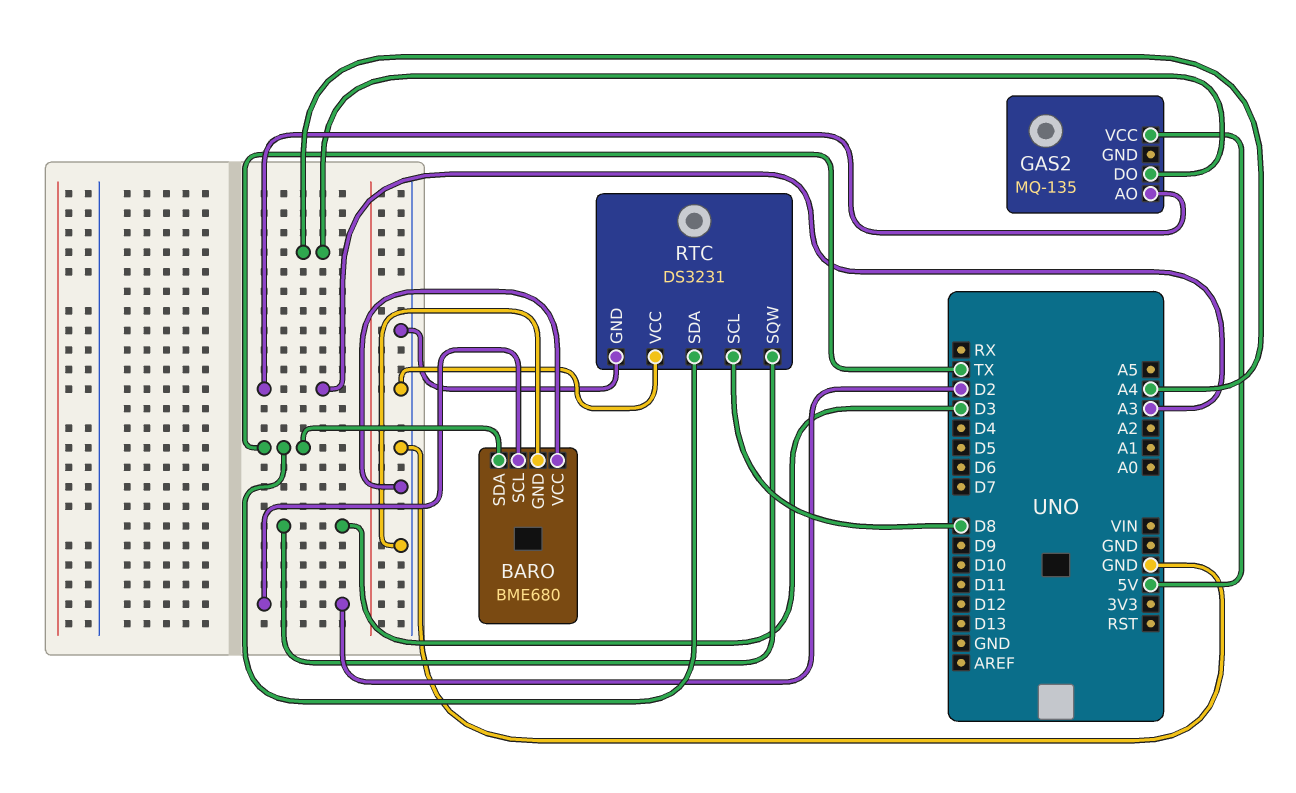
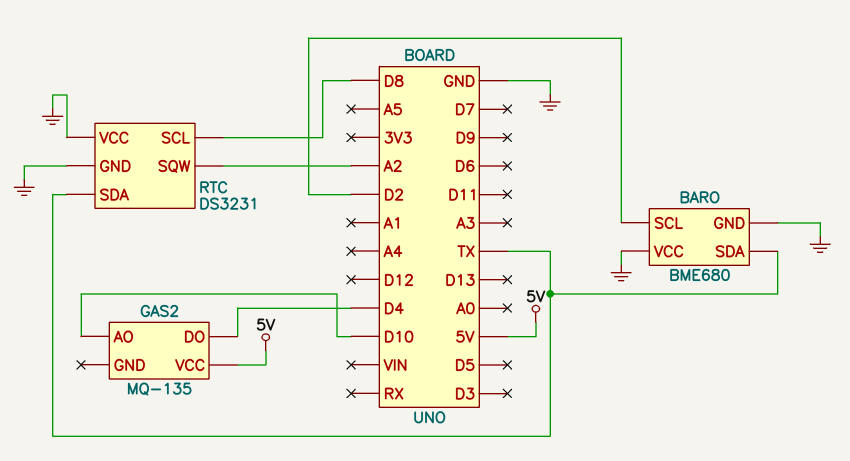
GAS2 pin AO: A3 -> D10
GAS2 pin DO: A4 -> D4
RTC pin SQW: D3 -> A2

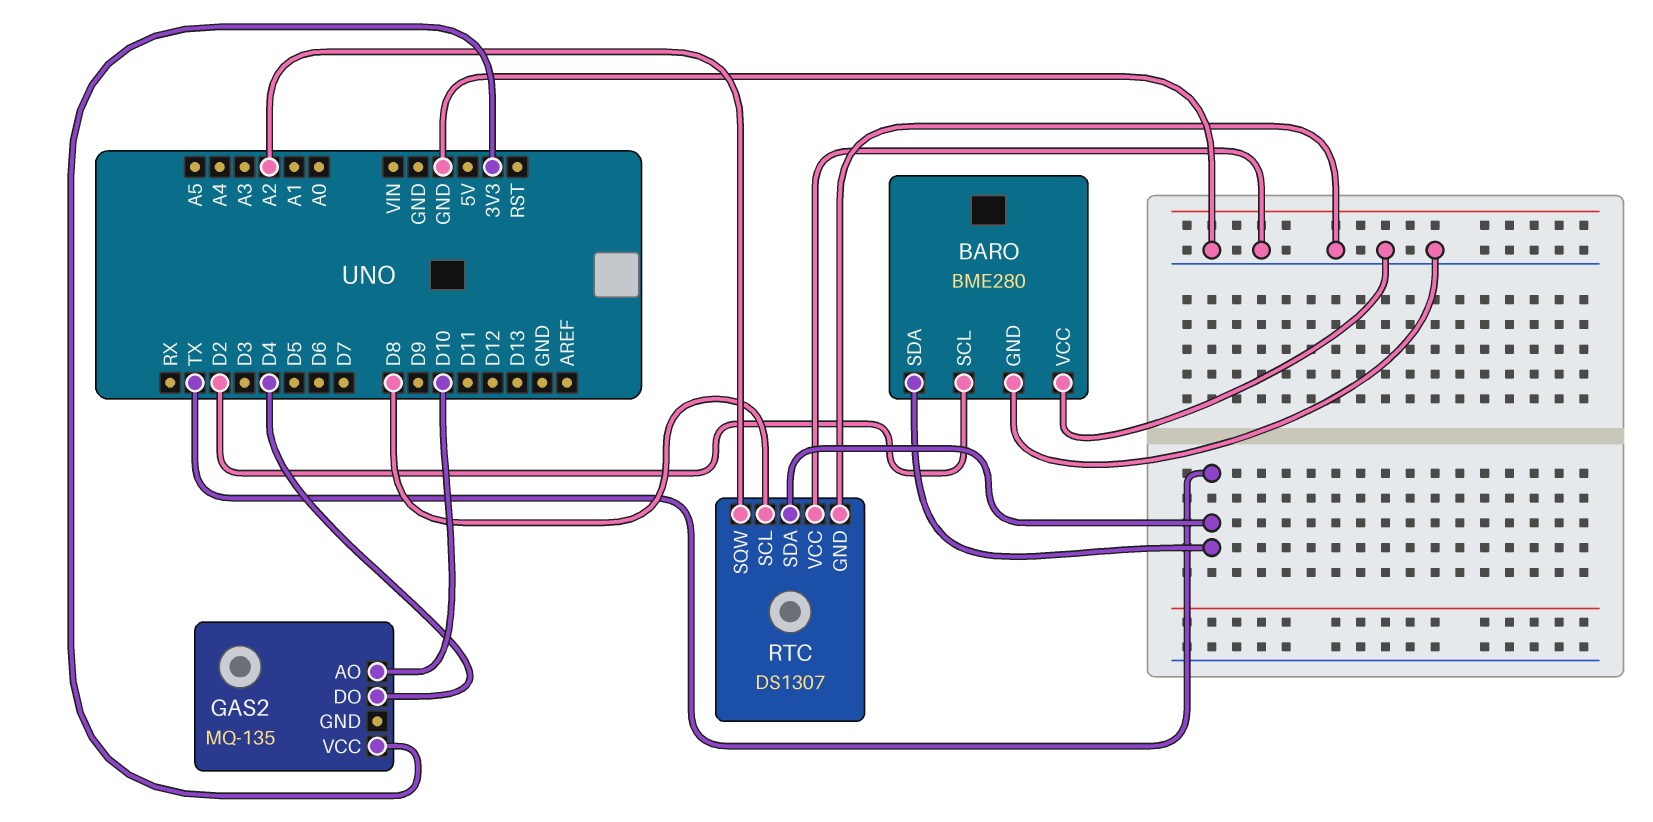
BARO: BME680 -> BME280
GAS2 pin VCC: 5V -> 3V3
RTC: DS3231 -> DS1307

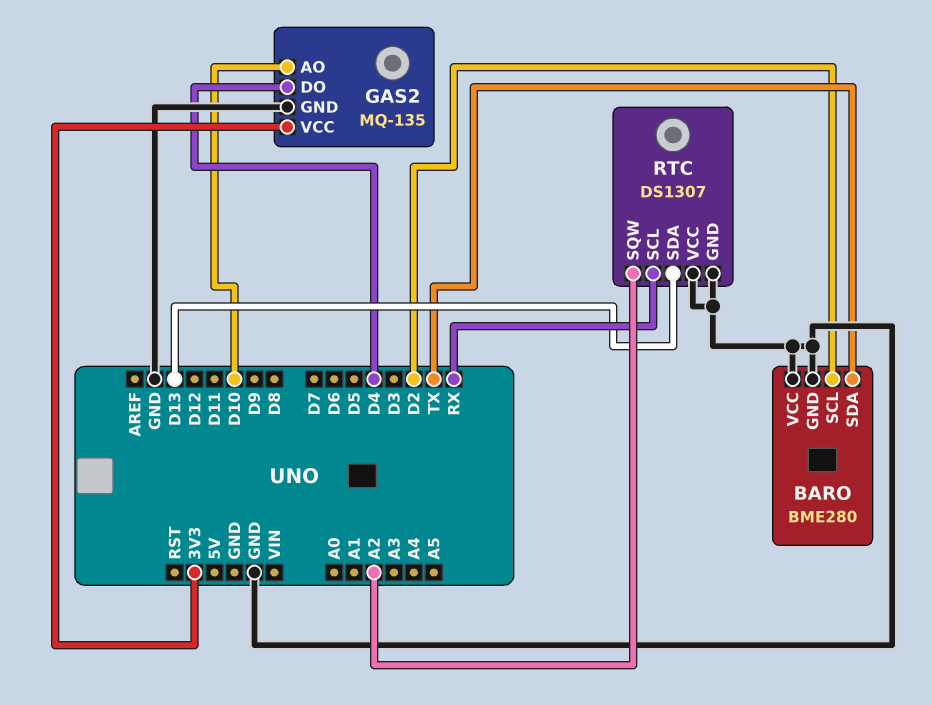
GAS2 pin GND: none -> GND
RTC pin SCL: D8 -> RX
RTC pin SDA: TX -> D13

